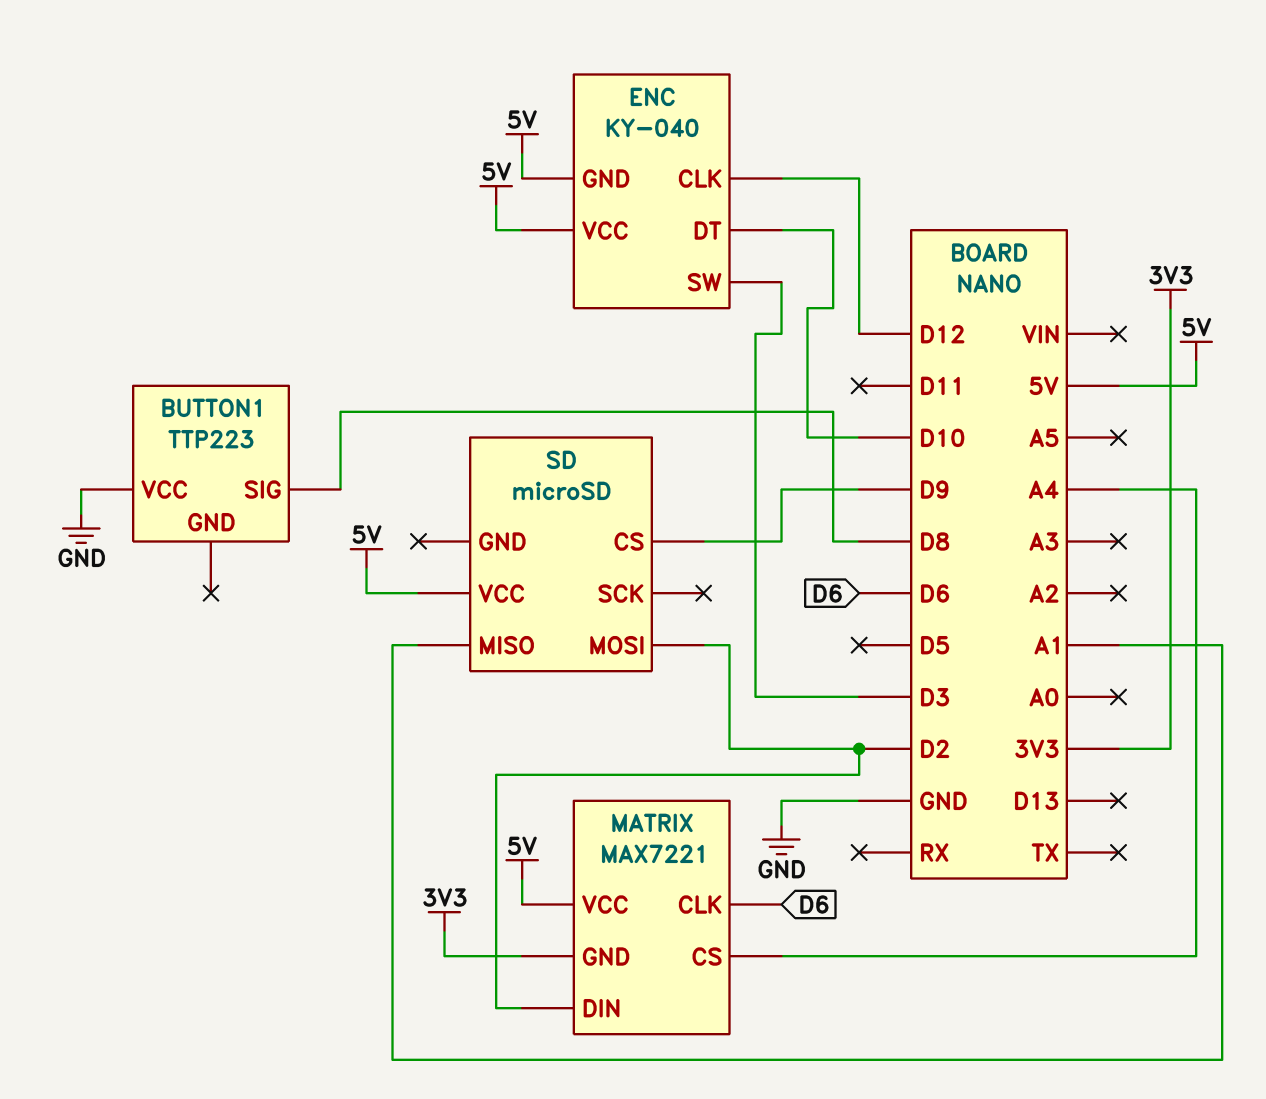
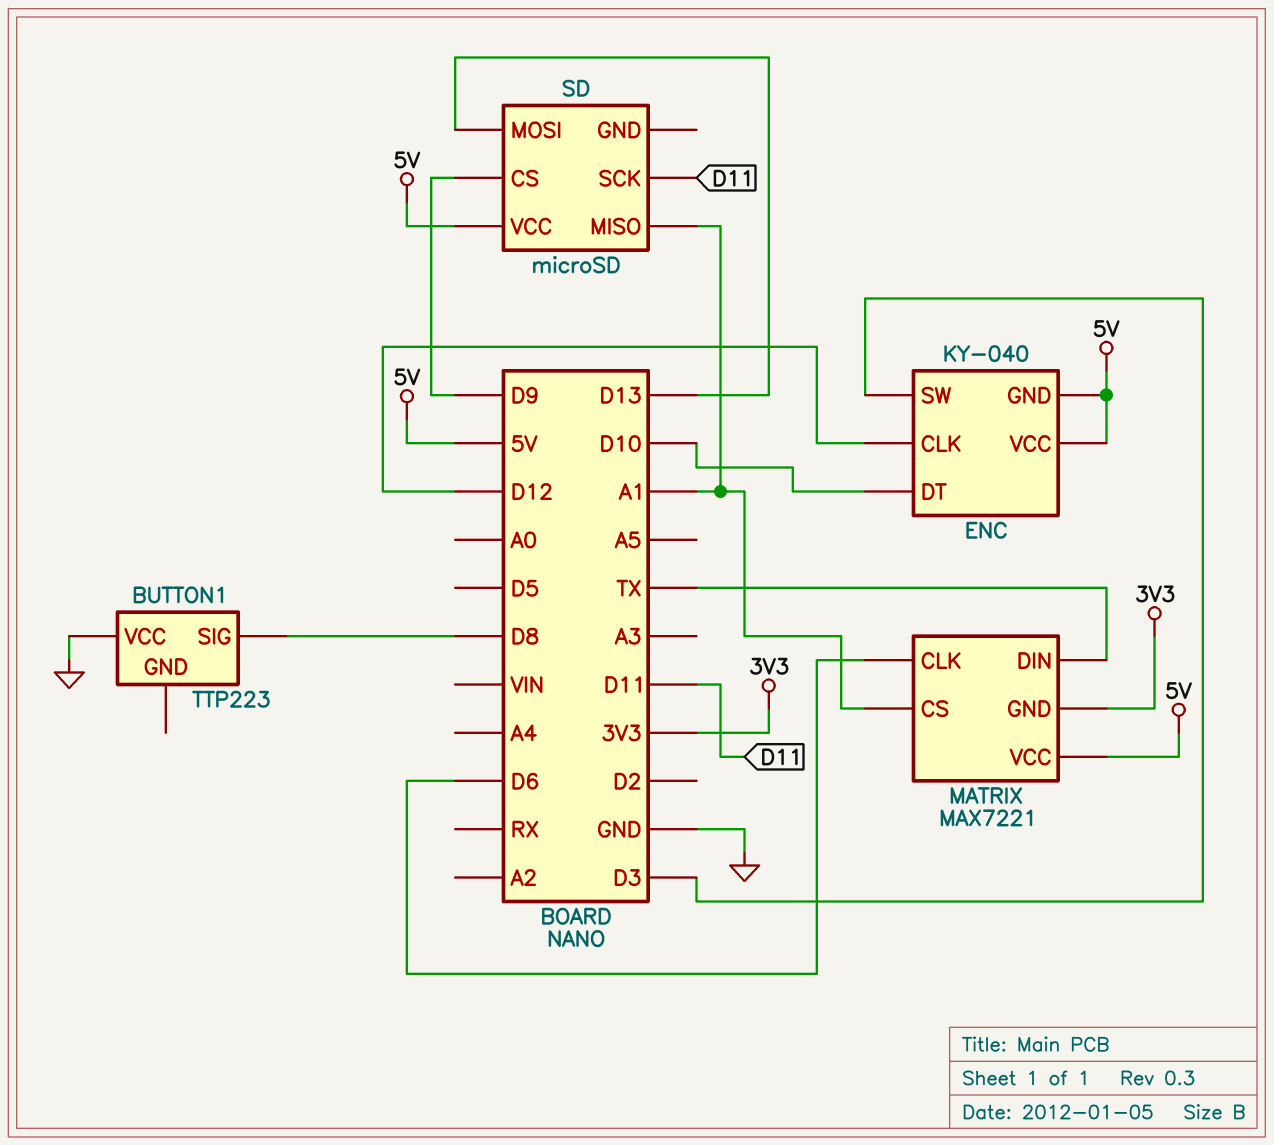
MATRIX pin CS: A4 -> A1
MATRIX pin DIN: D2 -> TX
SD pin MOSI: D2 -> D13
SD pin SCK: none -> D11

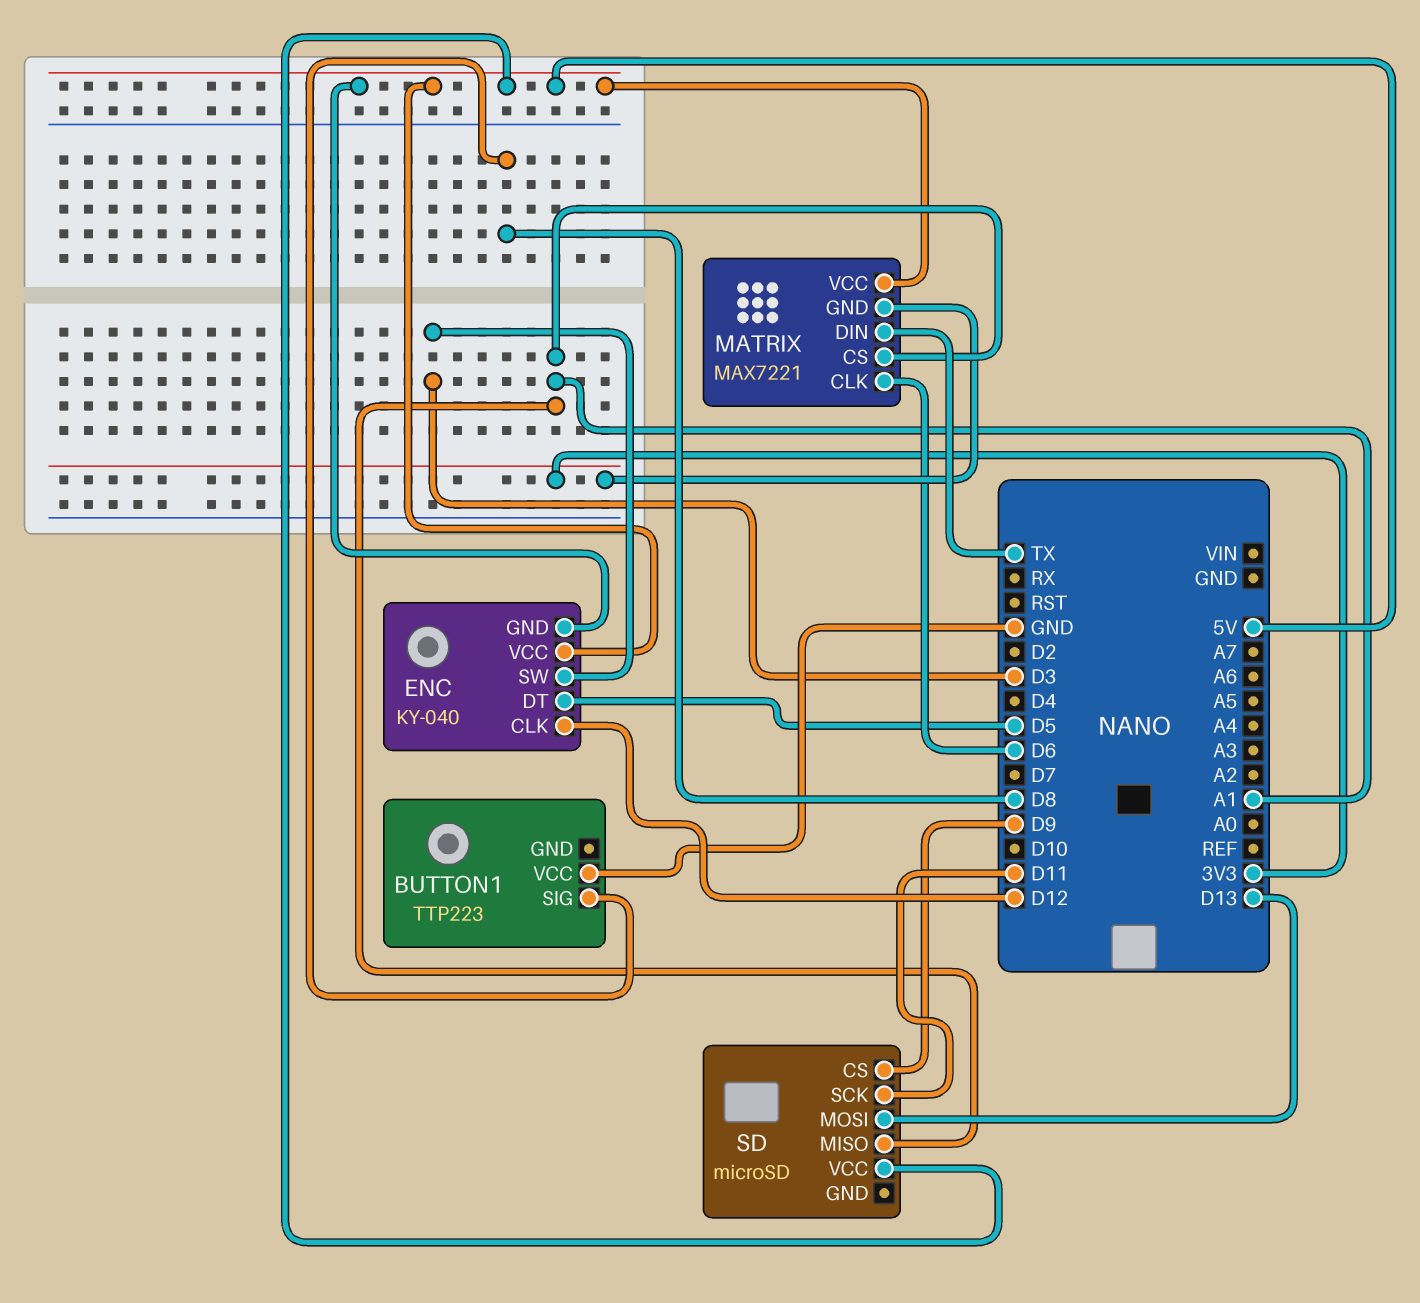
ENC pin DT: D10 -> D5

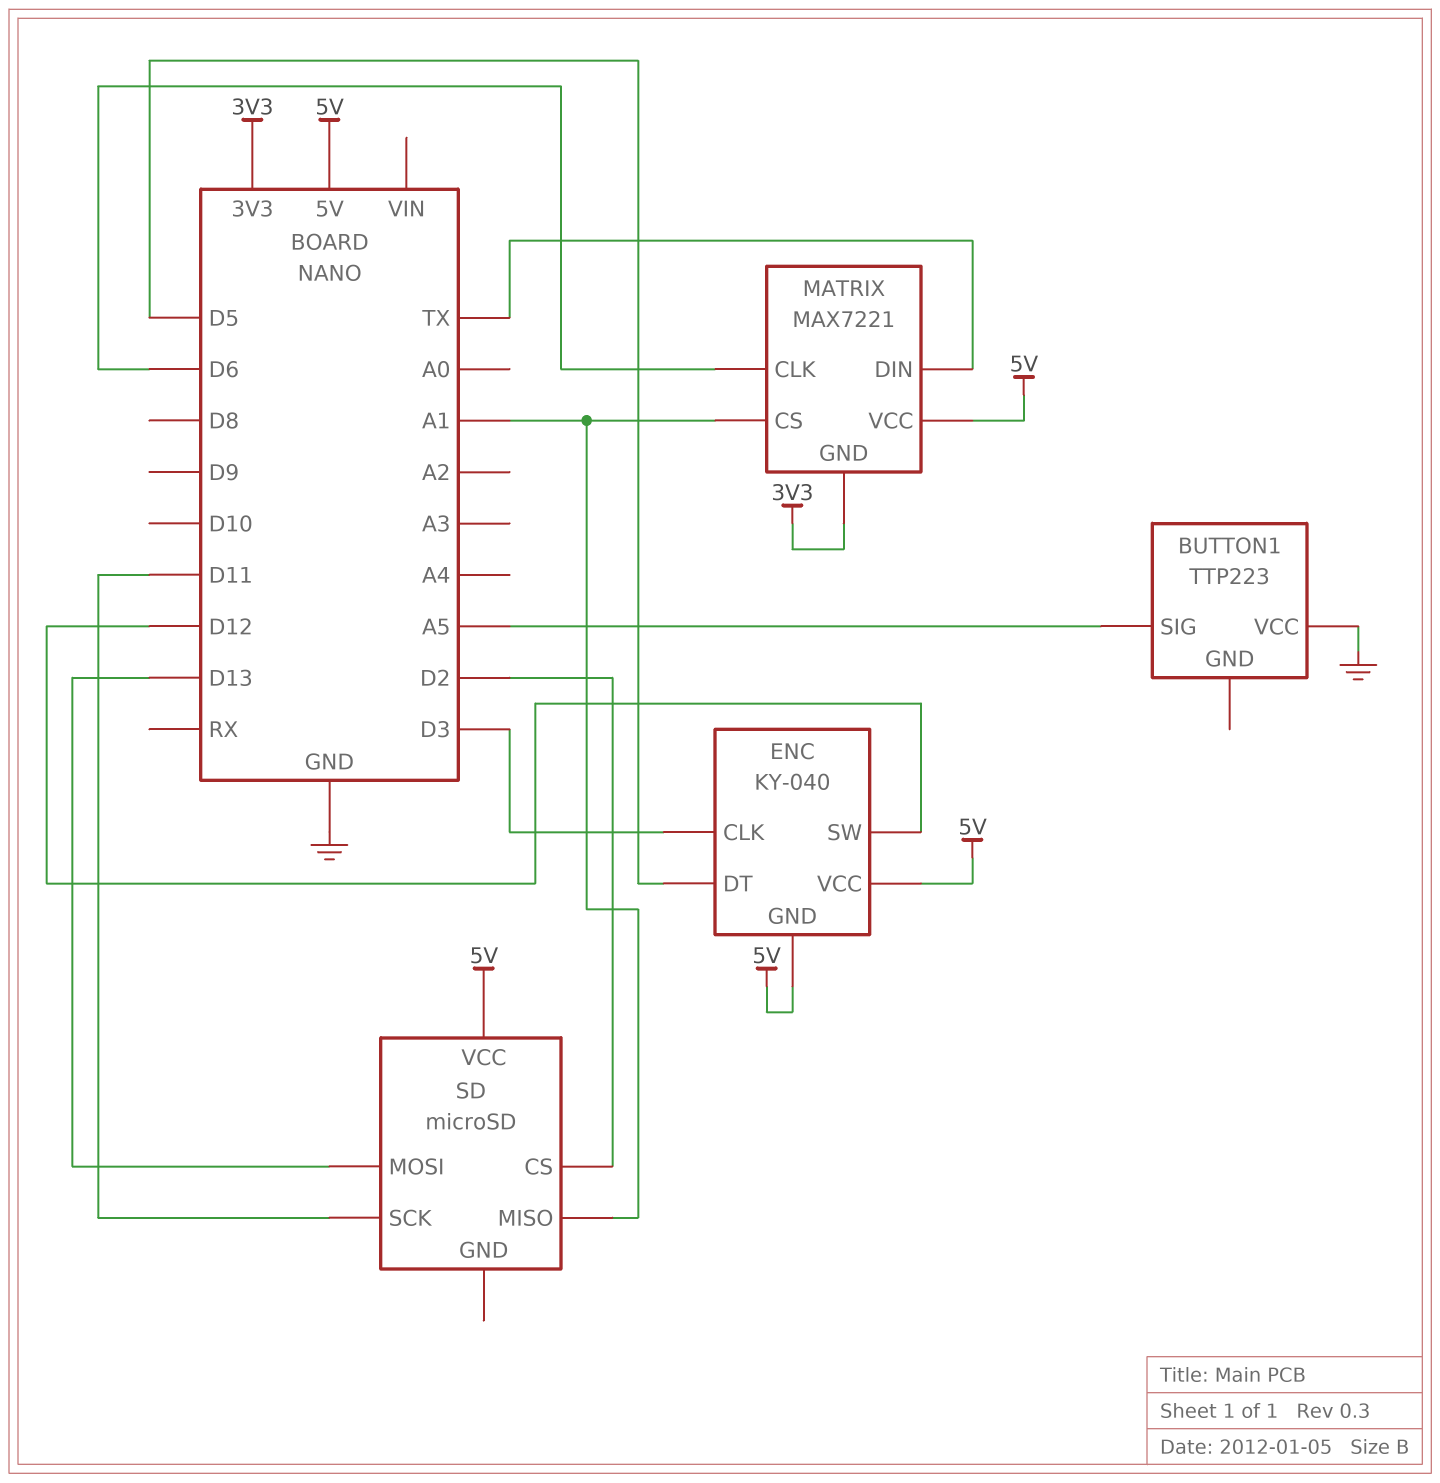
BUTTON1 pin SIG: D8 -> A5
ENC pin CLK: D12 -> D3
ENC pin SW: D3 -> D12
SD pin CS: D9 -> D2

